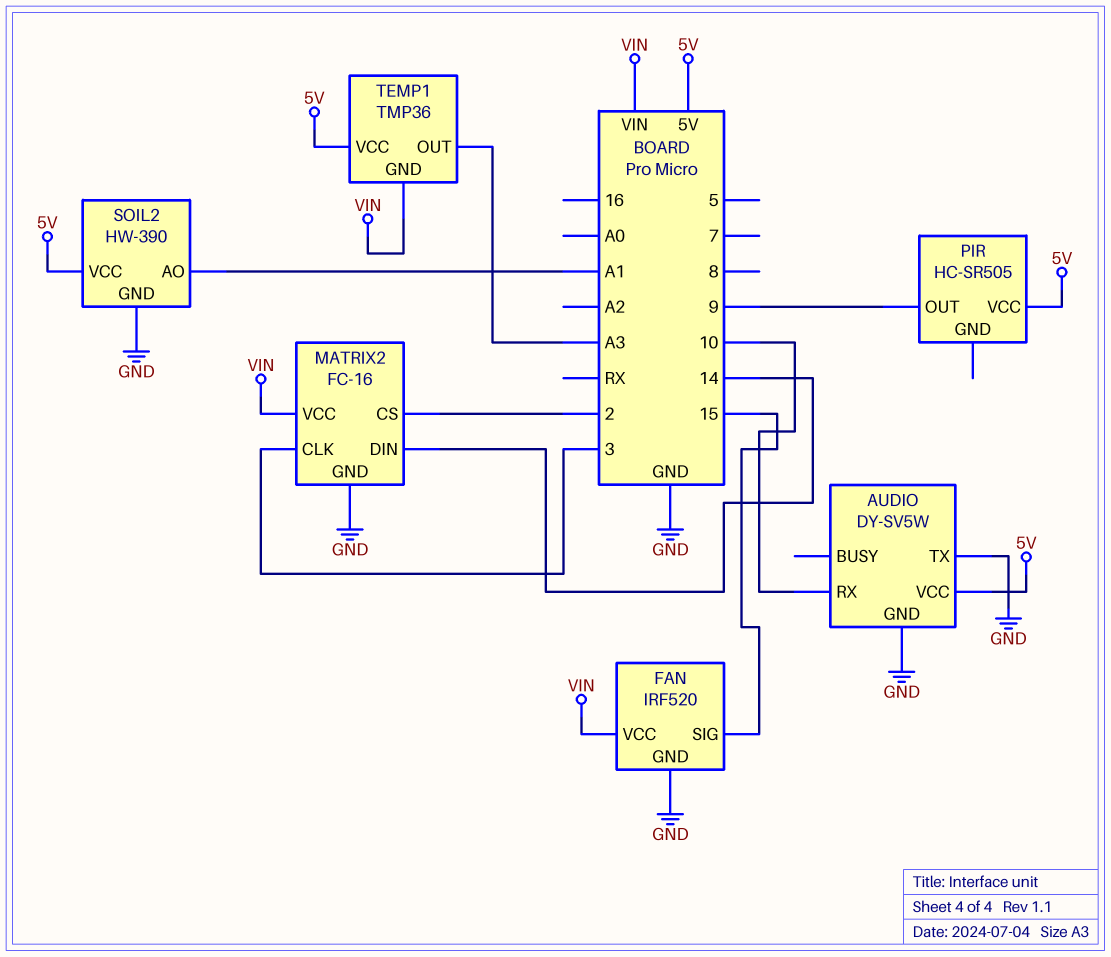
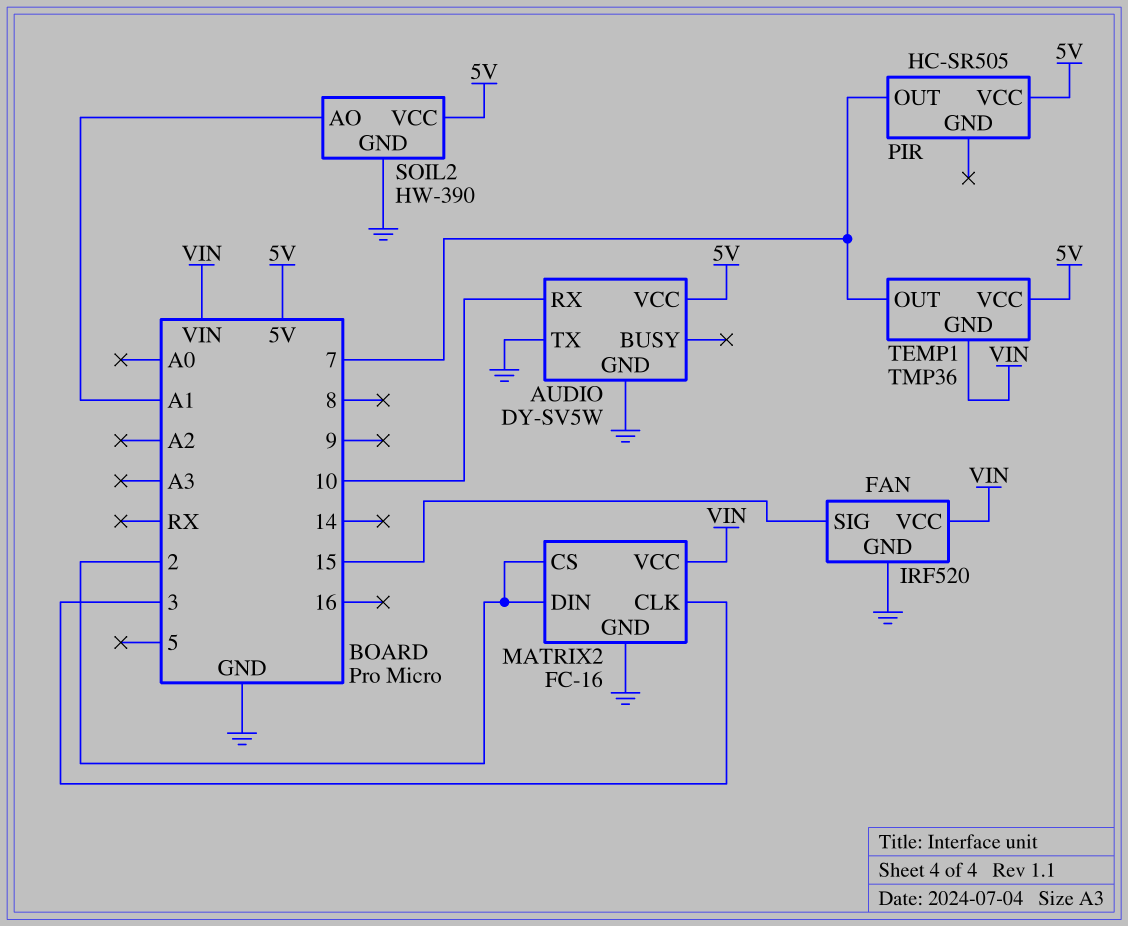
MATRIX2 pin DIN: 14 -> 2
PIR pin OUT: 9 -> 7
TEMP1 pin OUT: A3 -> 7

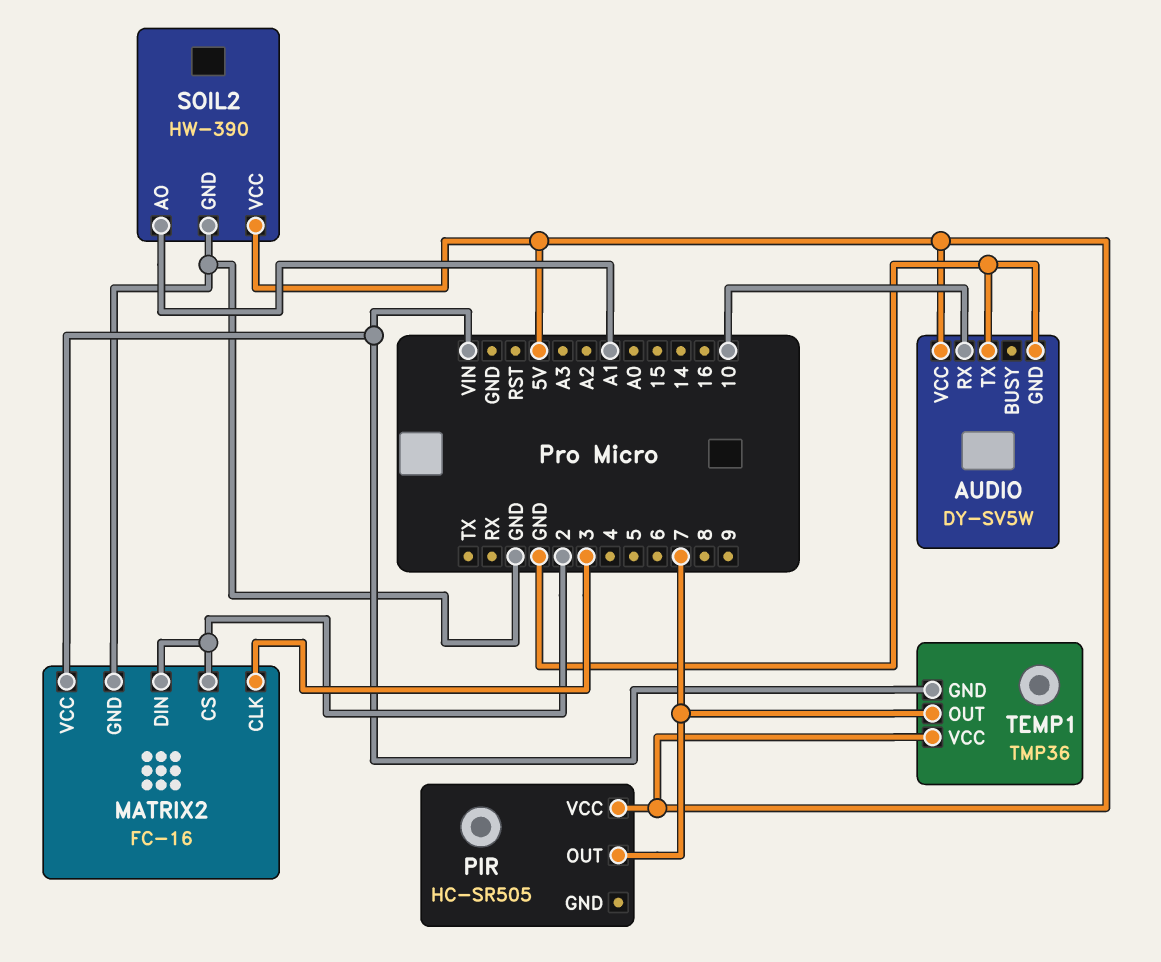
FAN: IRF520 -> none
FAN pin GND: GND -> none
FAN pin SIG: 15 -> none
FAN pin VCC: VIN -> none

